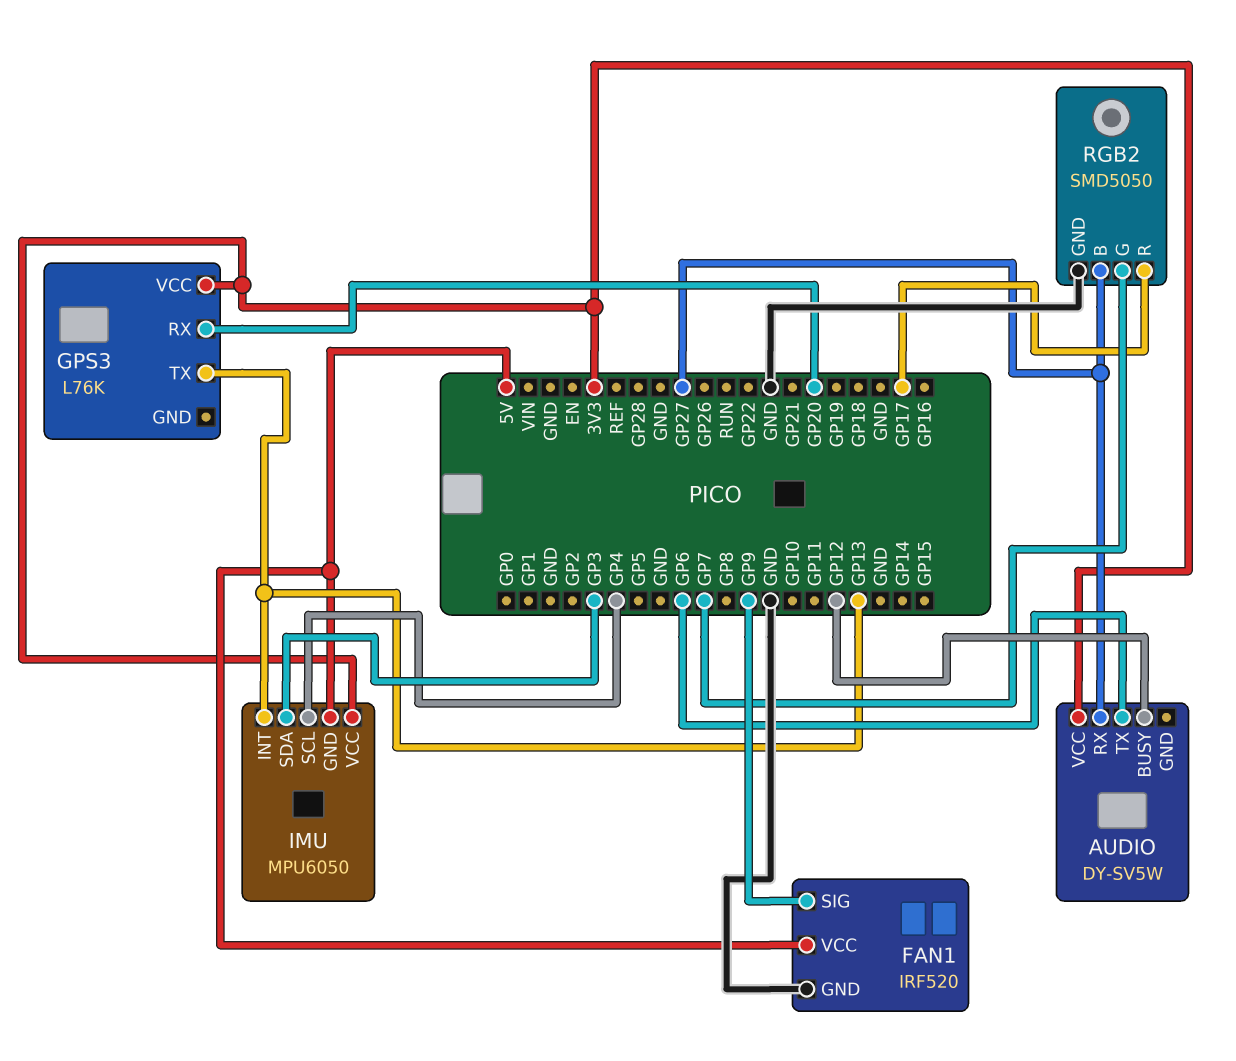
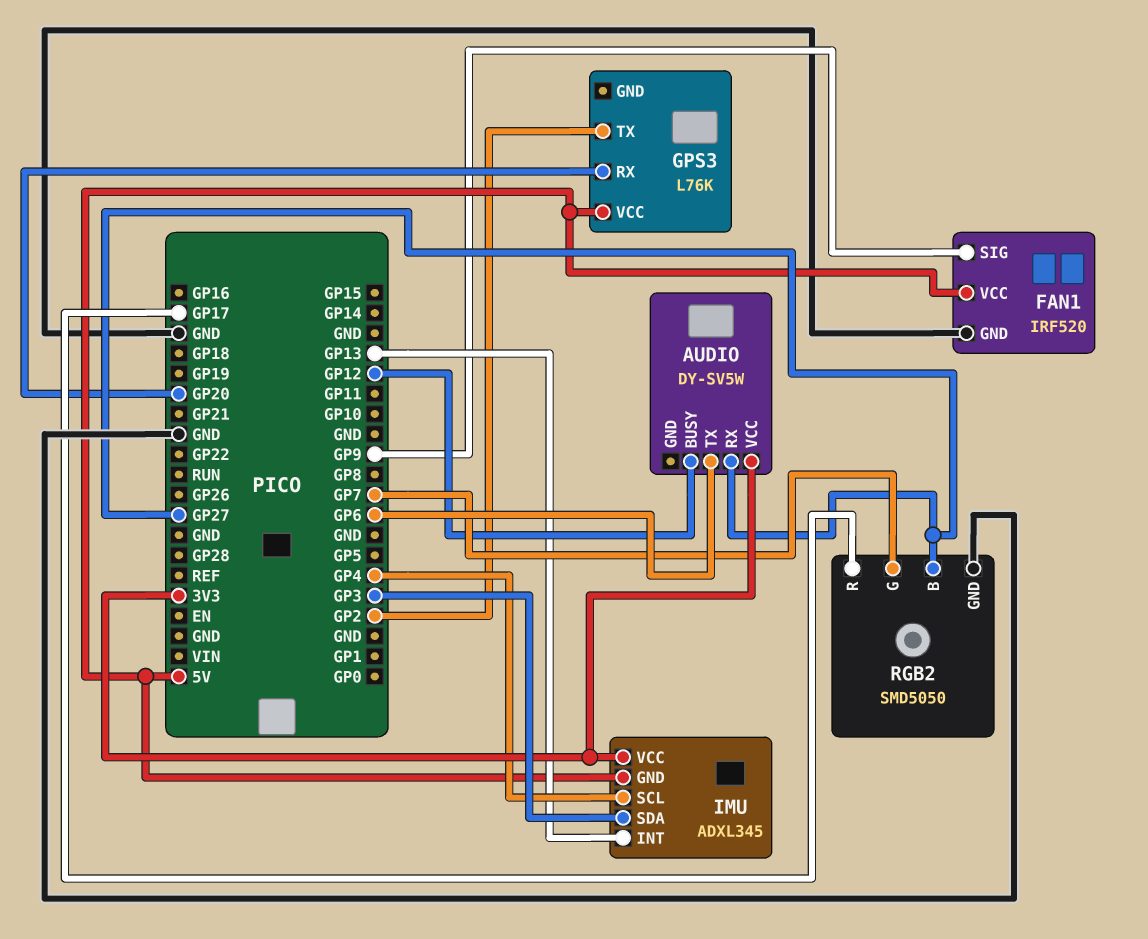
GPS3 pin TX: GP13 -> GP2
GPS3 pin VCC: 3V3 -> 5V
IMU: MPU6050 -> ADXL345

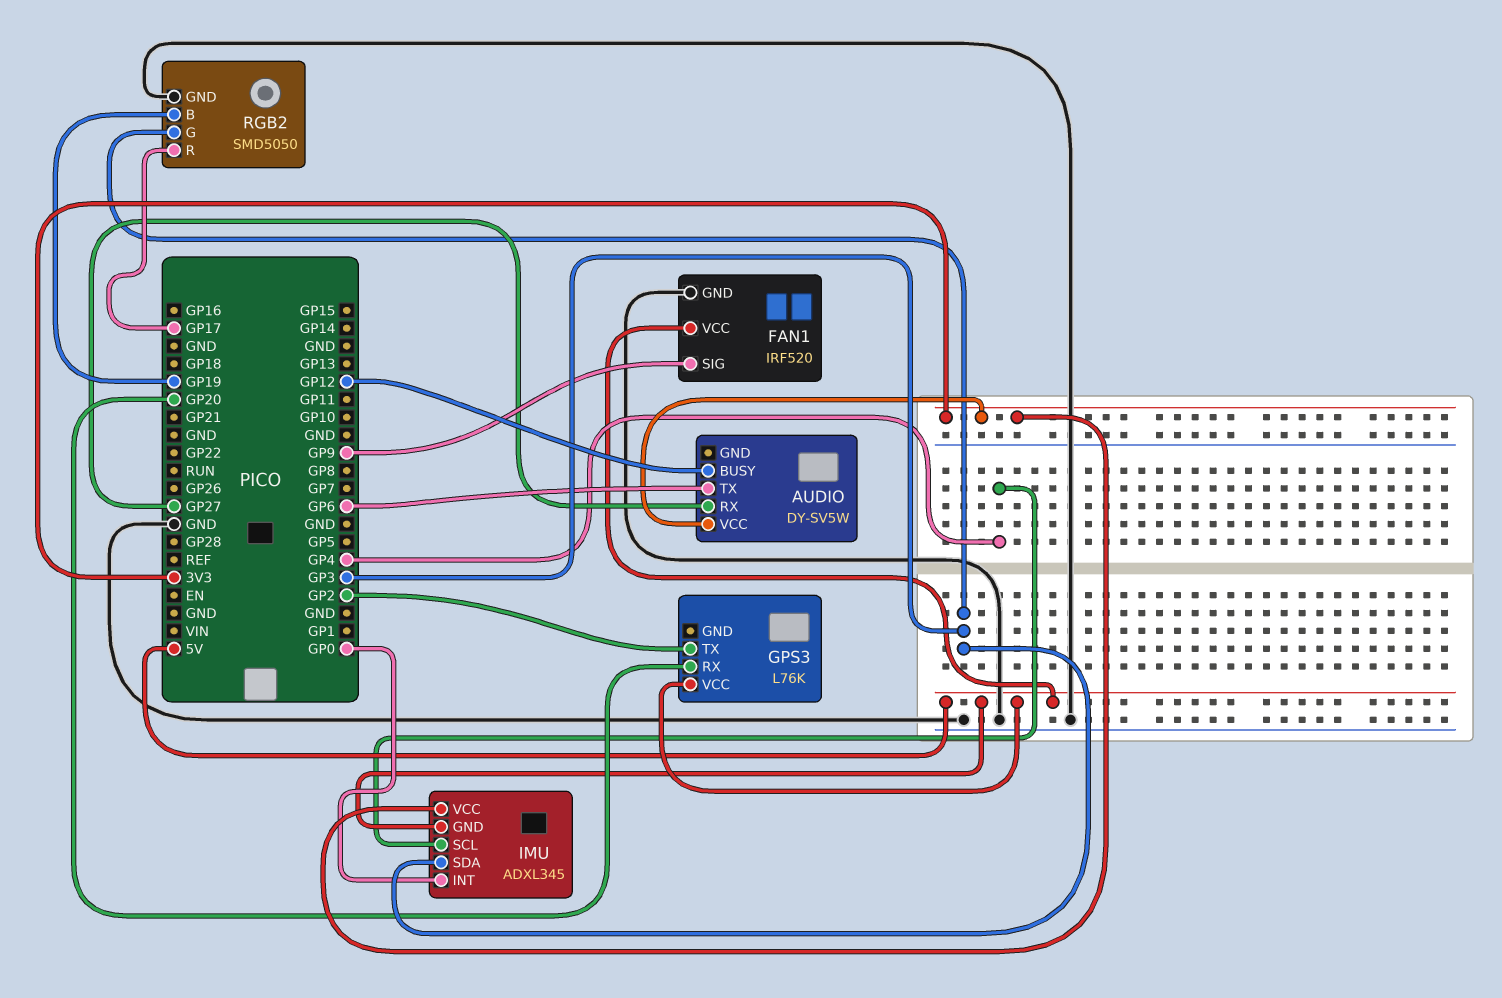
IMU pin INT: GP13 -> GP0
RGB2 pin B: GP27 -> GP19
RGB2 pin G: GP7 -> GP3

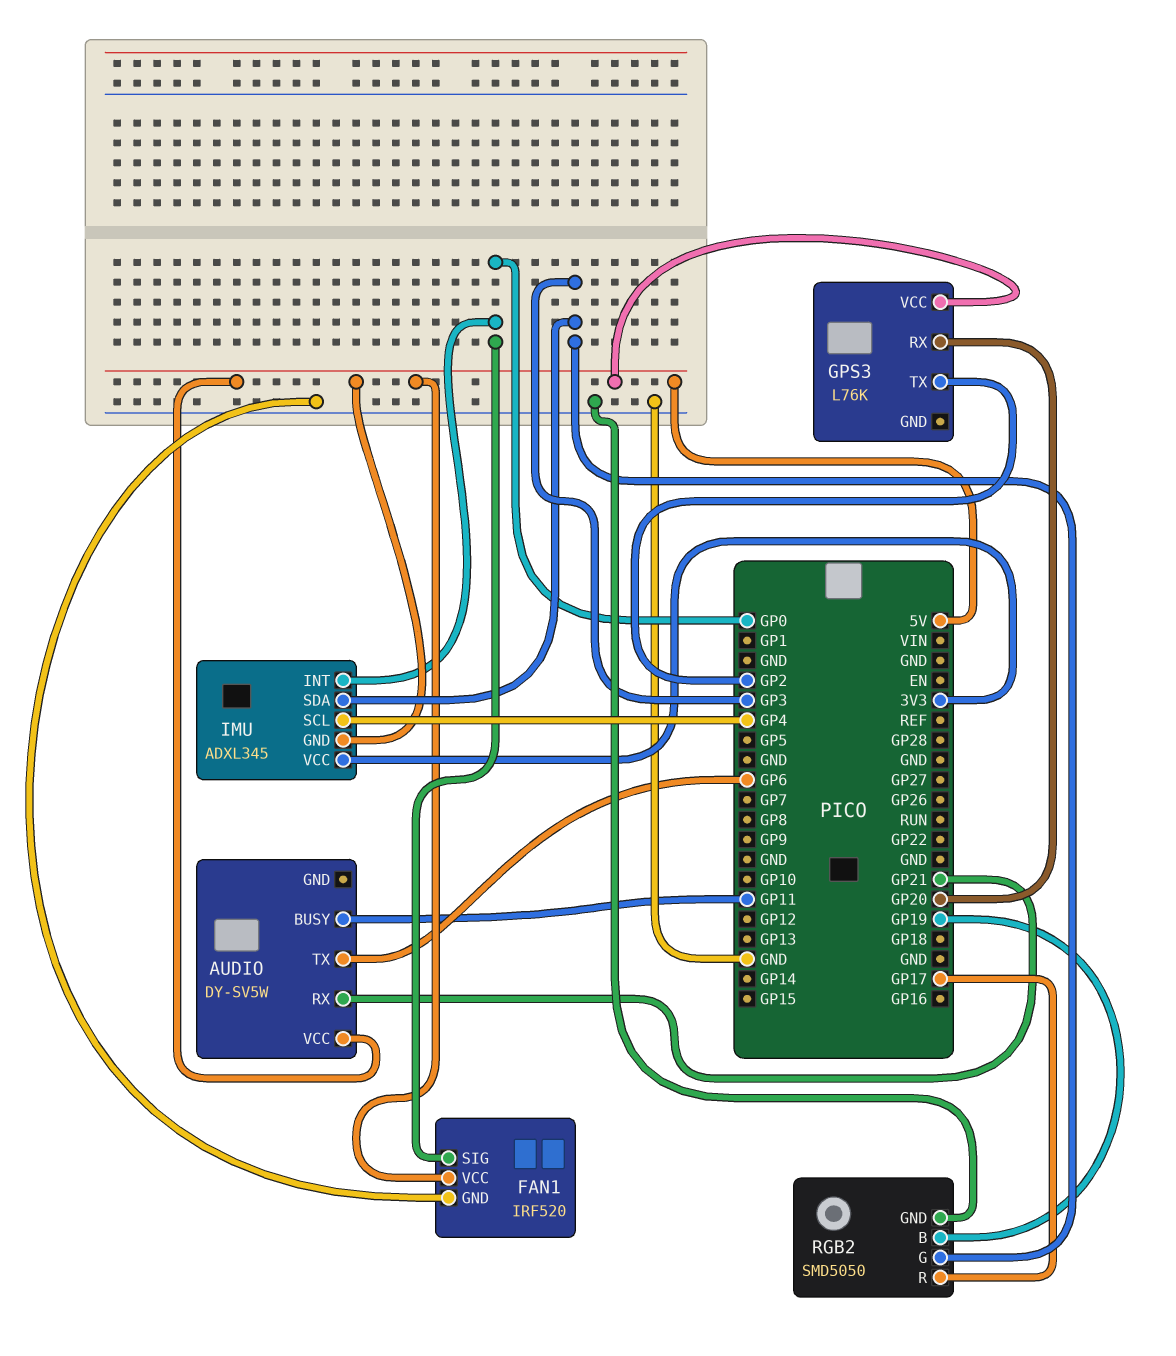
AUDIO pin BUSY: GP12 -> GP11
AUDIO pin RX: GP27 -> GP21
AUDIO pin VCC: 3V3 -> 5V
FAN1 pin SIG: GP9 -> GP0

